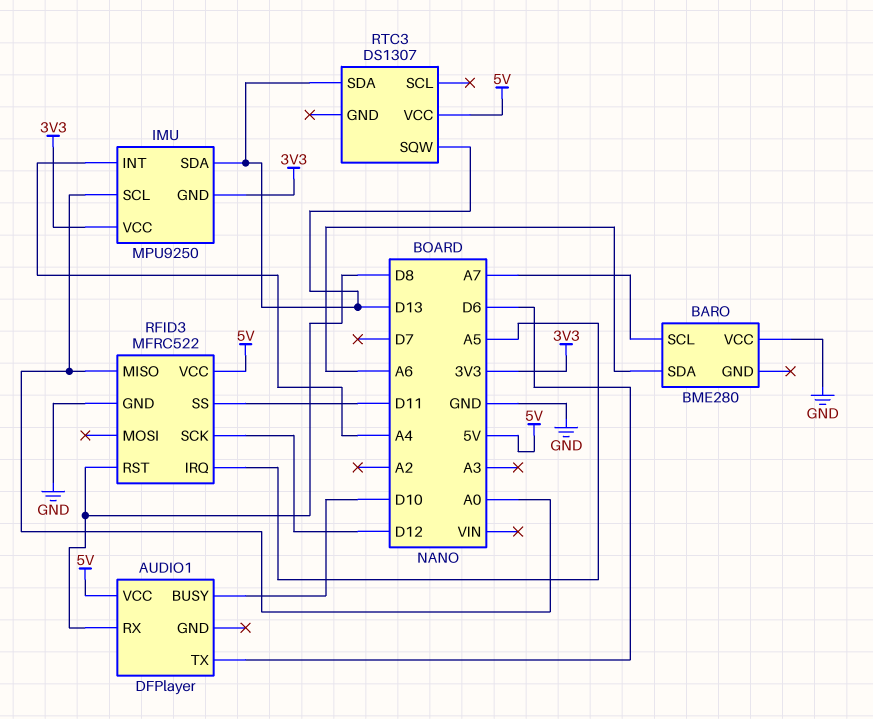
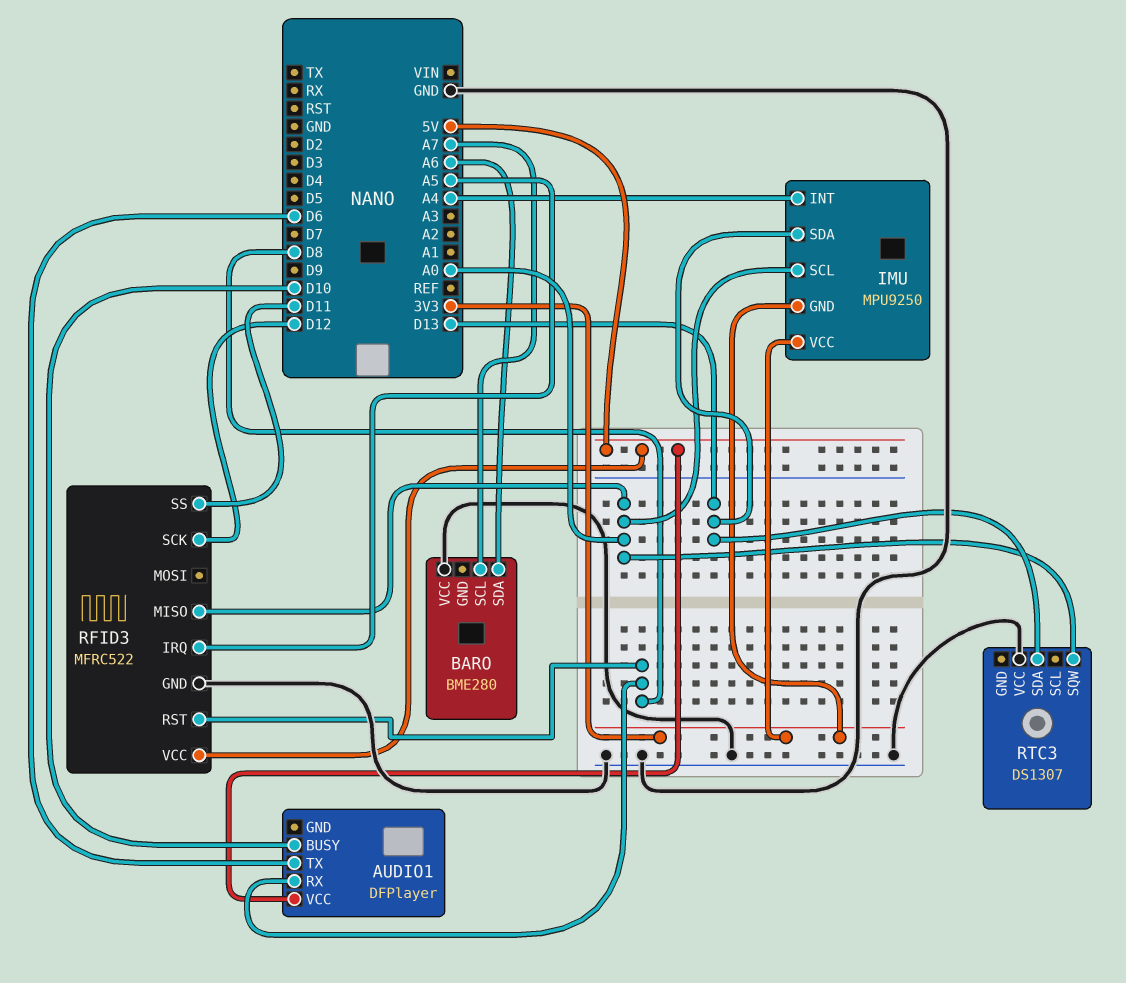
RTC3 pin SQW: D13 -> A0
RTC3 pin VCC: 5V -> GND

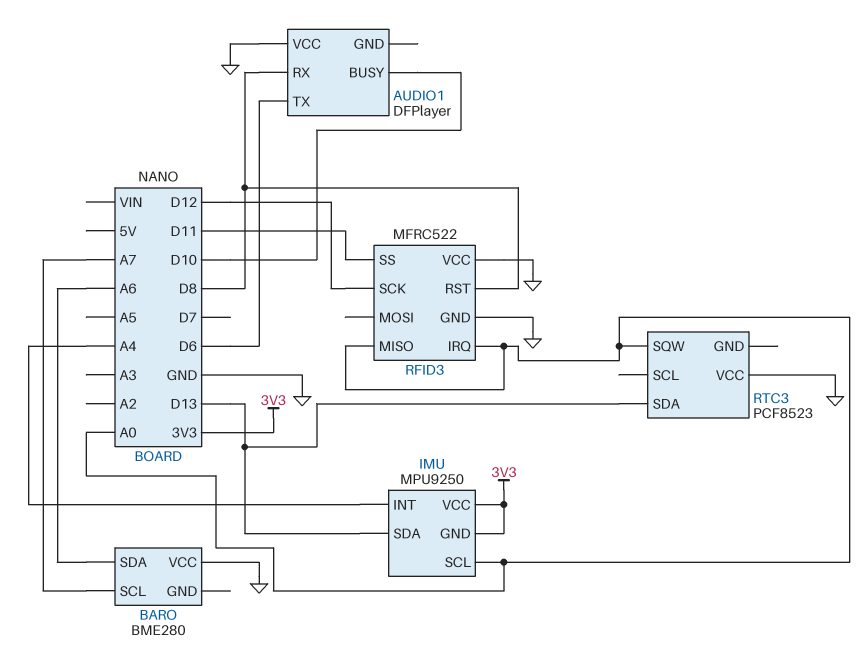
AUDIO1 pin VCC: 5V -> GND
RFID3 pin IRQ: A5 -> A0
RFID3 pin VCC: 5V -> GND
RTC3: DS1307 -> PCF8523

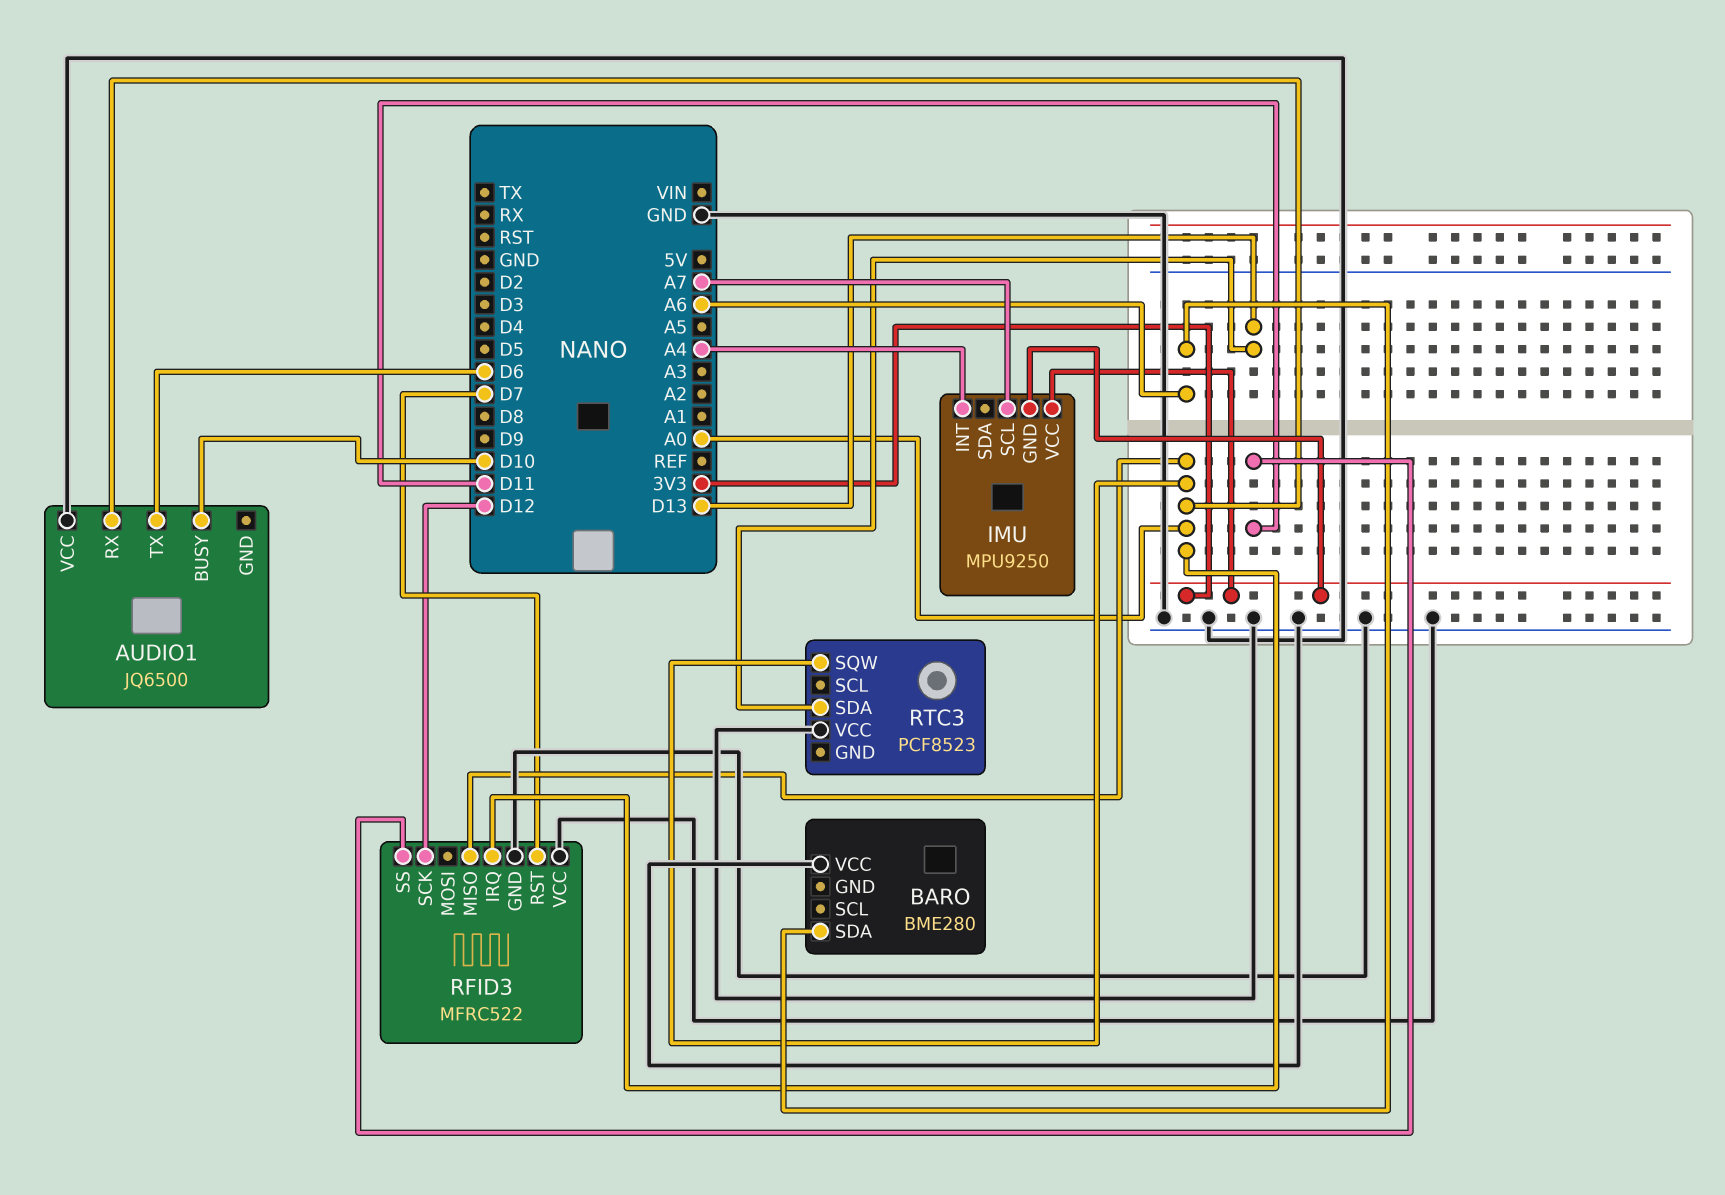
AUDIO1: DFPlayer -> JQ6500
AUDIO1 pin RX: D8 -> A0
BARO pin SCL: A7 -> none
IMU pin SCL: A0 -> A7
IMU pin SDA: D13 -> none
RFID3 pin RST: D8 -> D7

